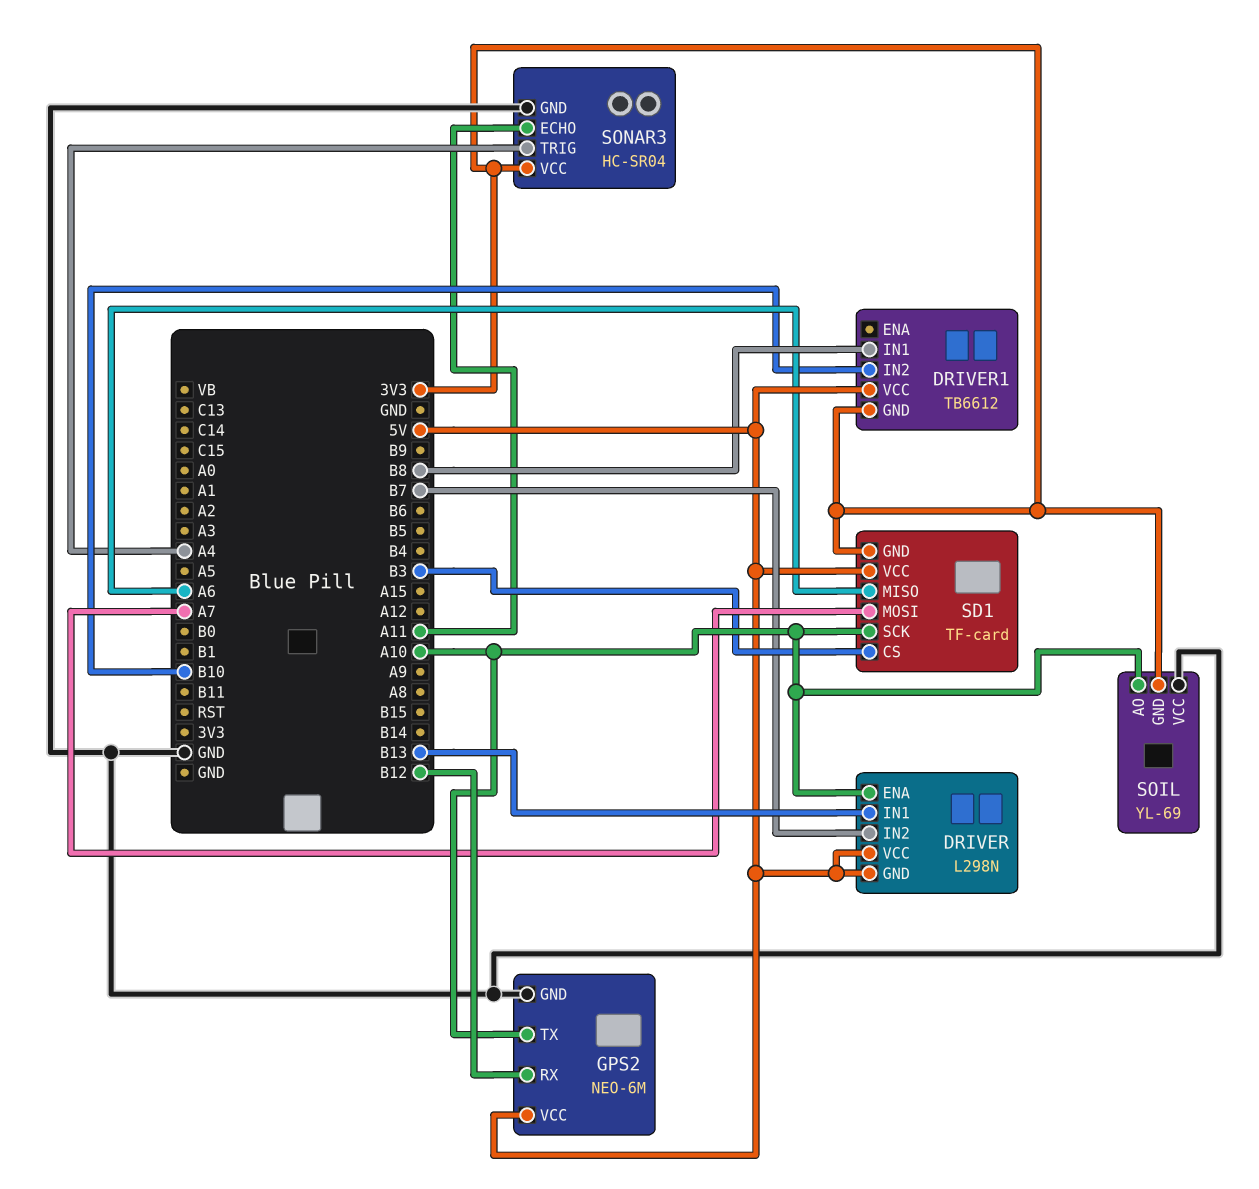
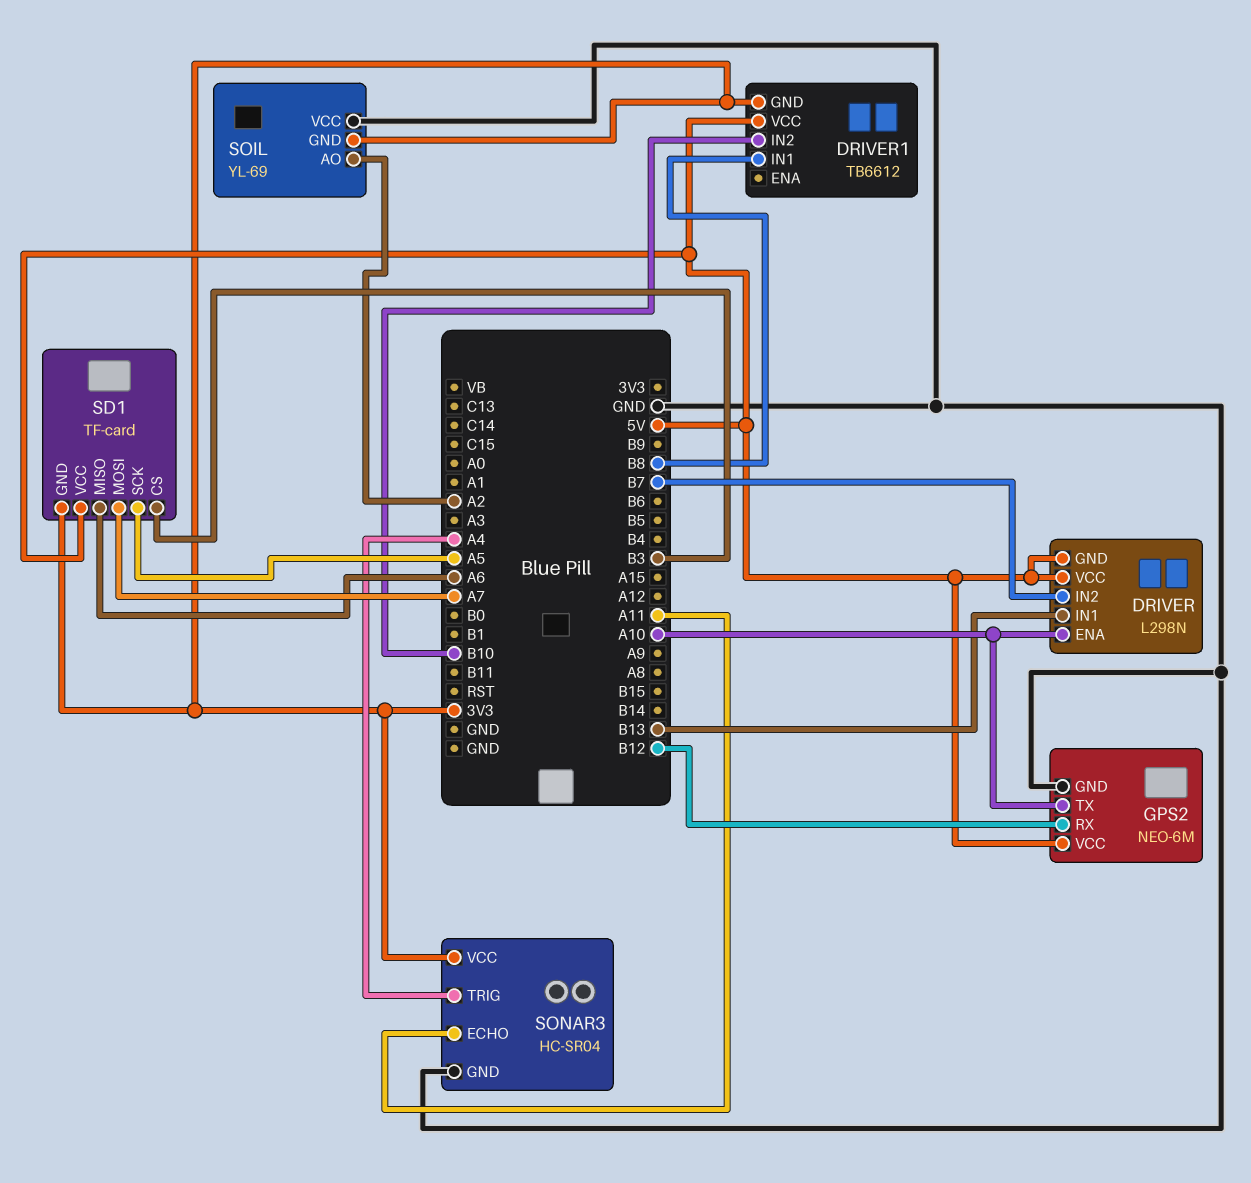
SD1 pin SCK: A10 -> A5
SOIL pin AO: A10 -> A2

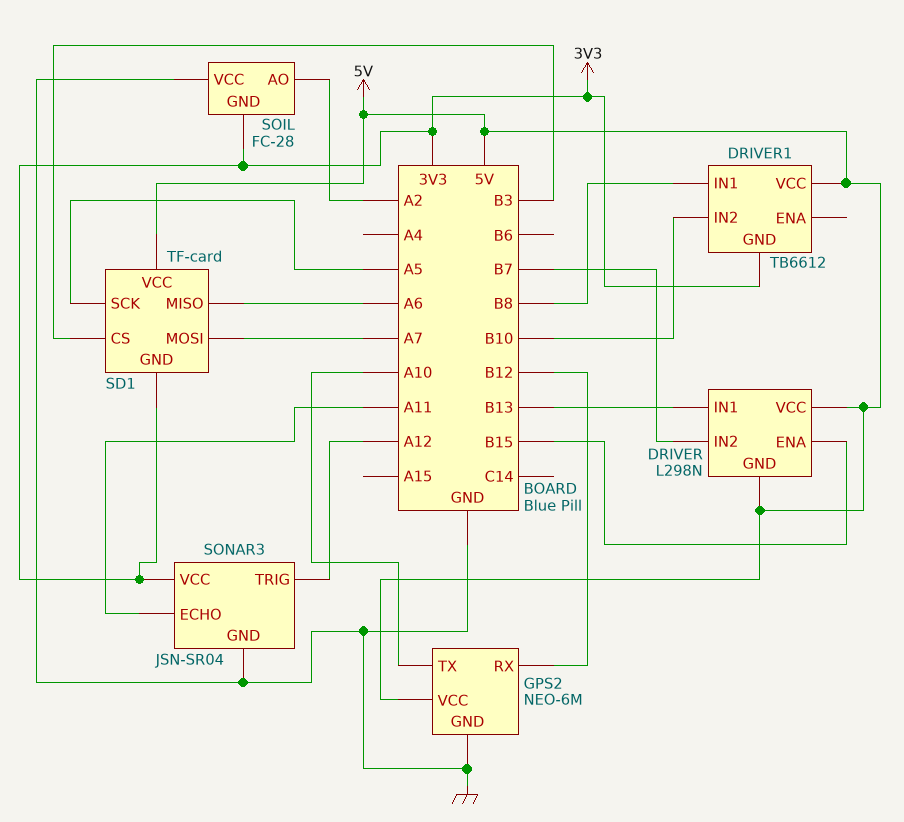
DRIVER pin ENA: A10 -> B15
SOIL: YL-69 -> FC-28
SONAR3: HC-SR04 -> JSN-SR04
SONAR3 pin TRIG: A4 -> A12

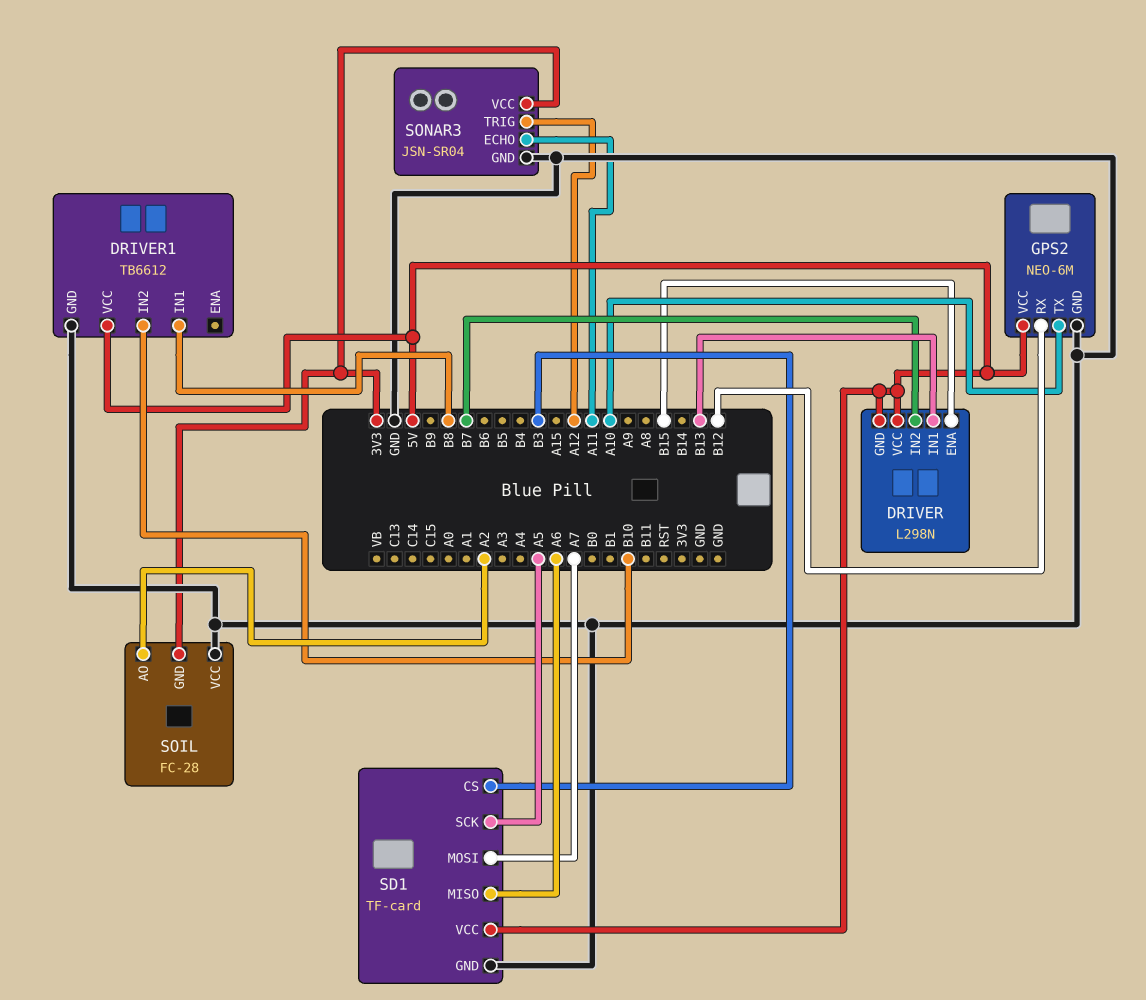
DRIVER1 pin GND: 3V3 -> GND
SD1 pin GND: 3V3 -> GND

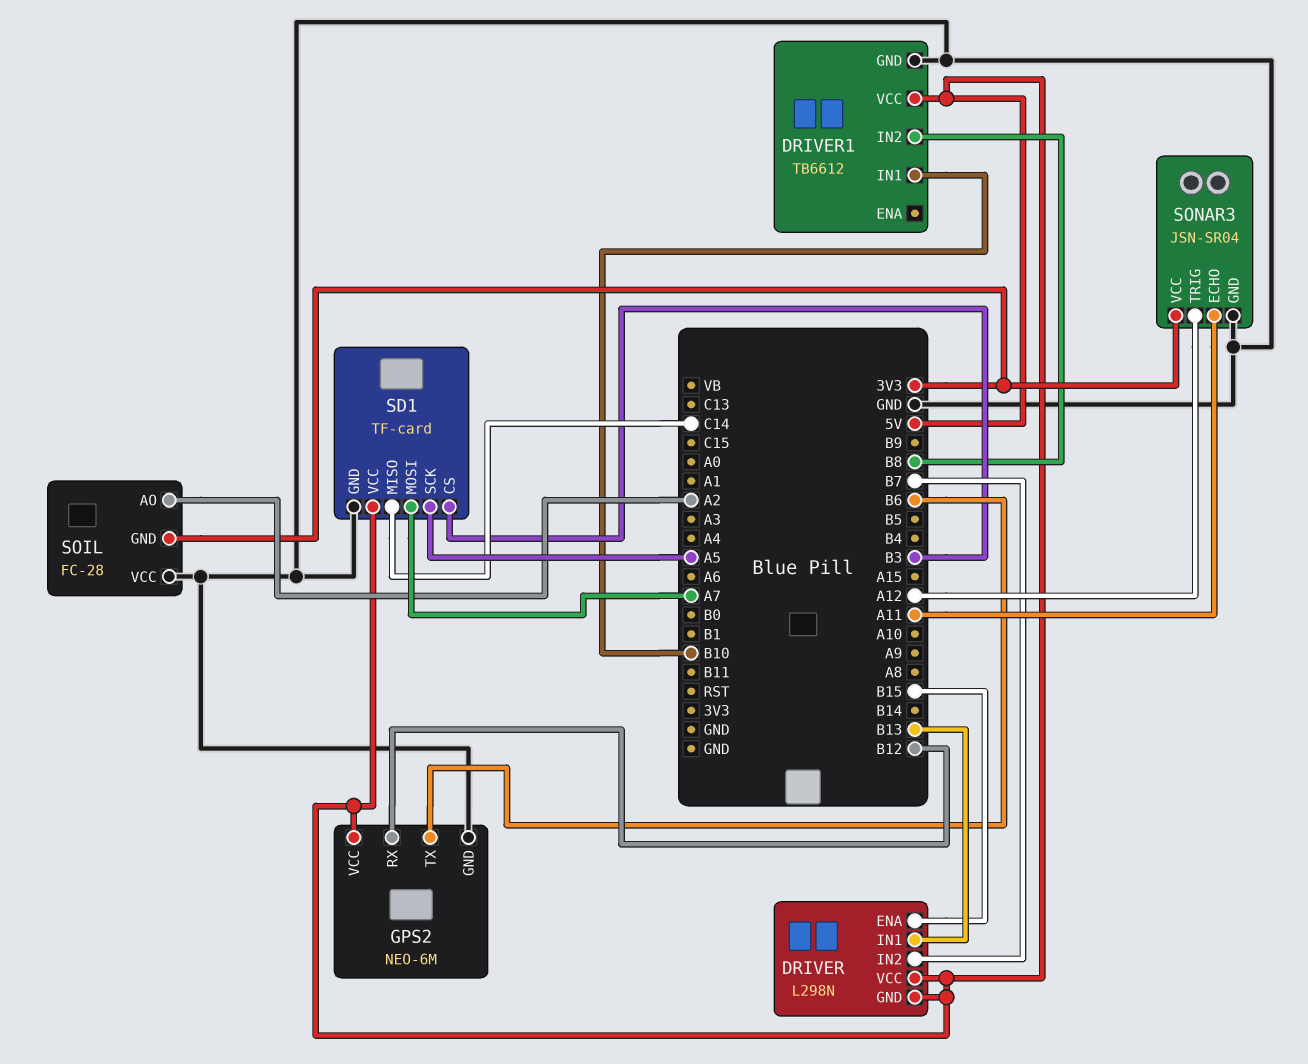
DRIVER1 pin IN1: B8 -> B10
DRIVER1 pin IN2: B10 -> B8
GPS2 pin TX: A10 -> B6
SD1 pin MISO: A6 -> C14

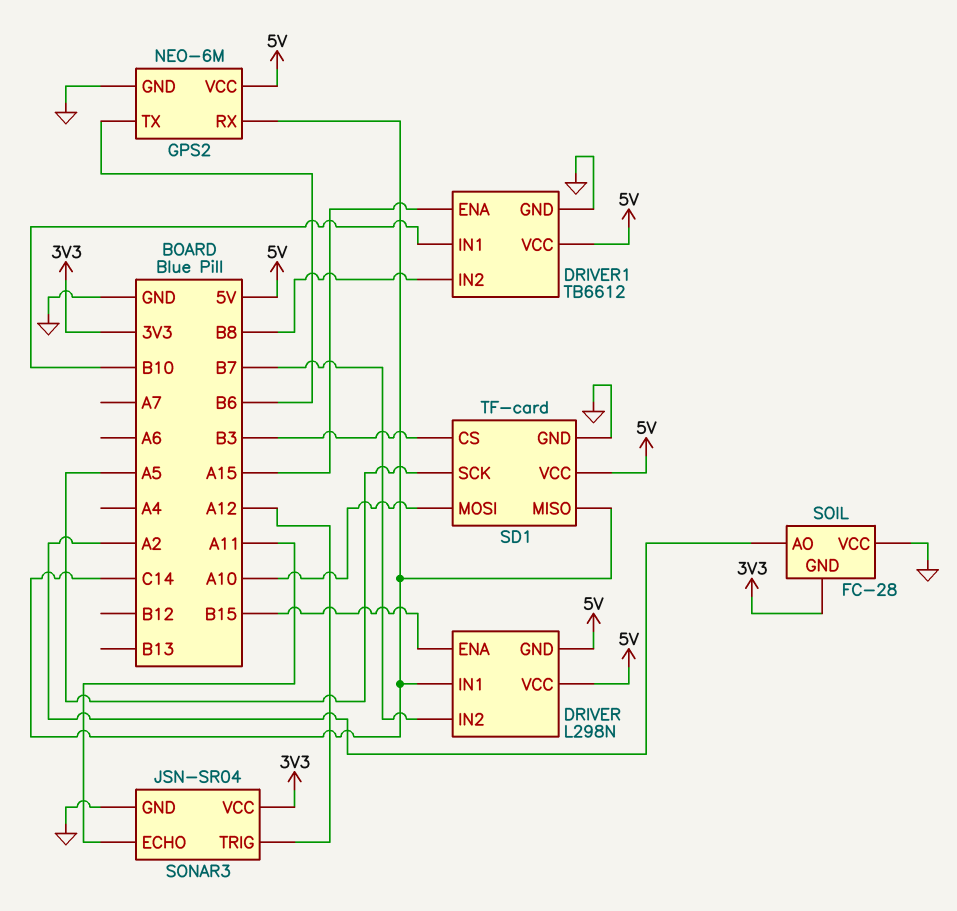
DRIVER pin IN1: B13 -> C14
DRIVER1 pin ENA: none -> A15
GPS2 pin RX: B12 -> C14
SD1 pin MOSI: A7 -> A10

